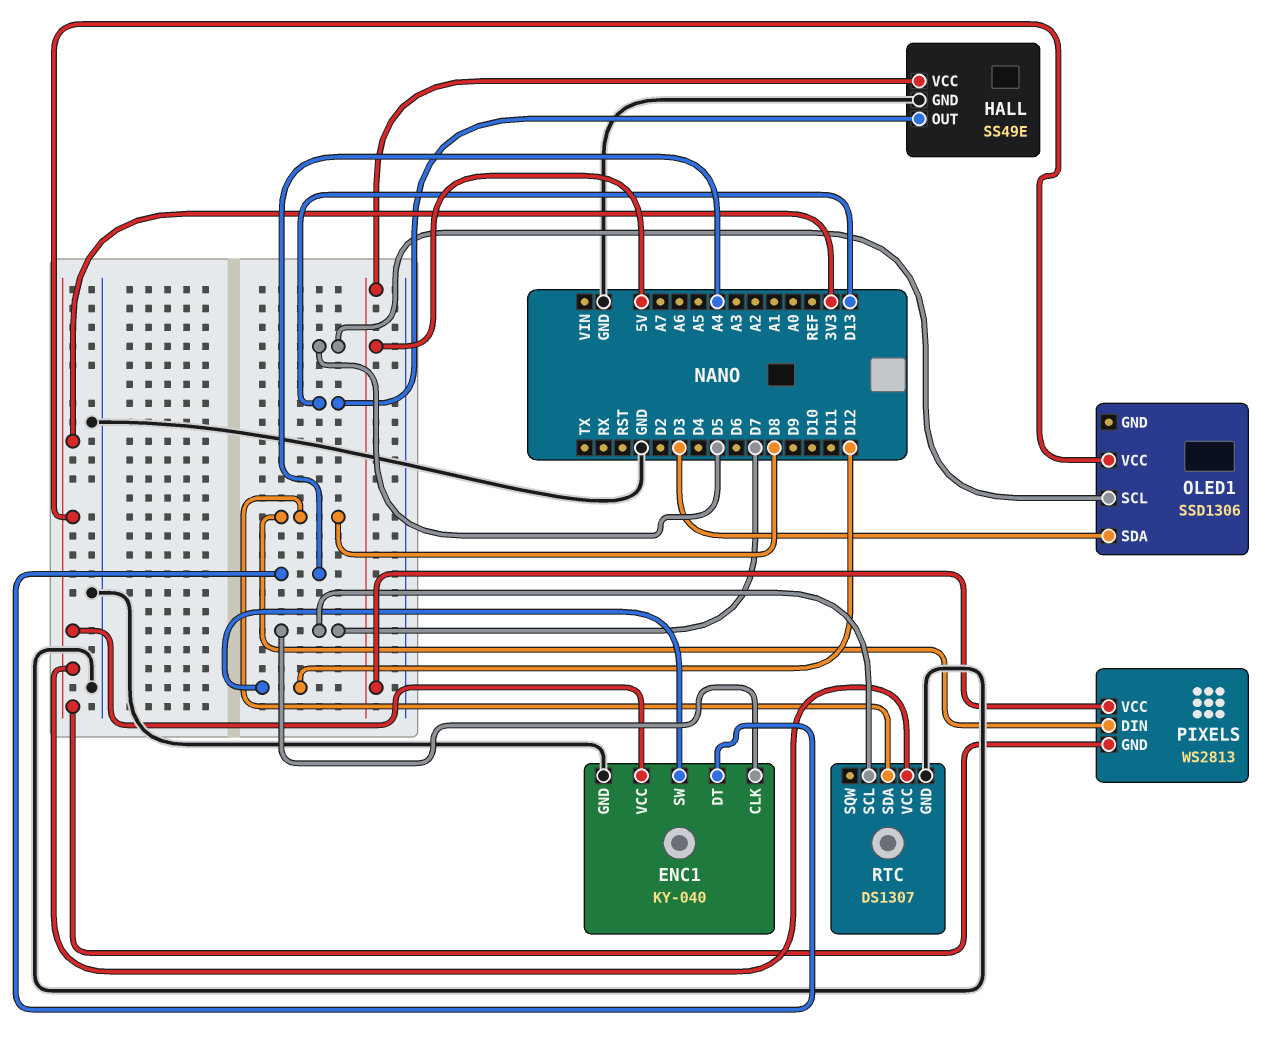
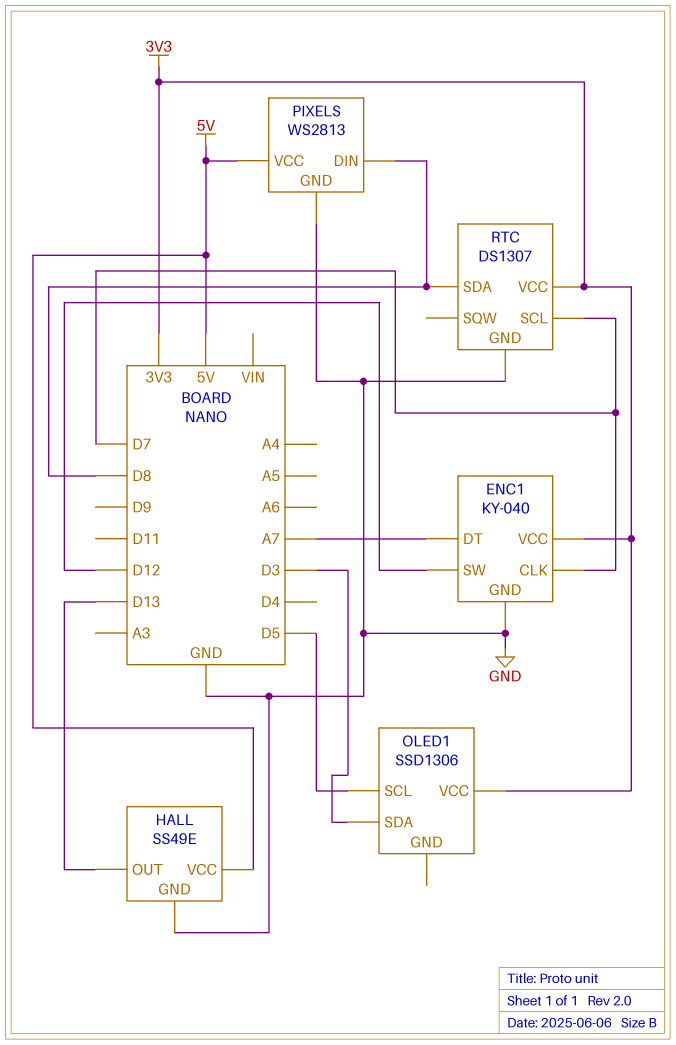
ENC1 pin DT: A4 -> A7
PIXELS pin GND: 3V3 -> GND

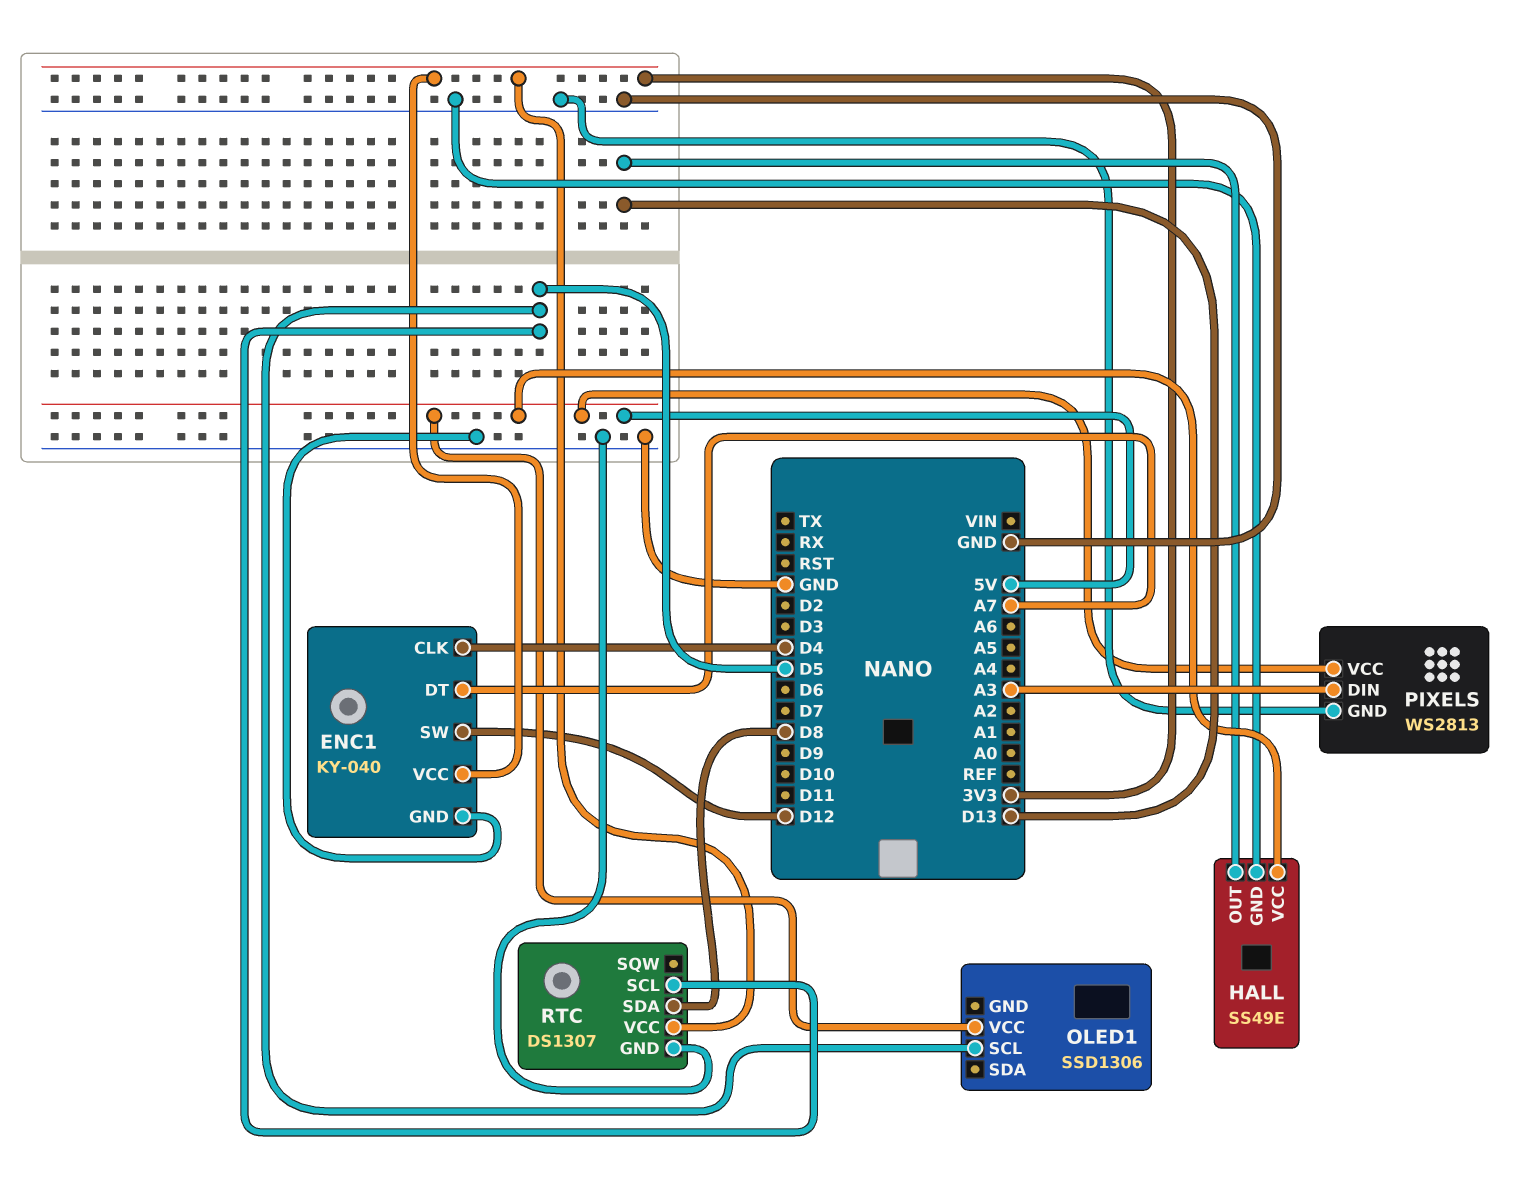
ENC1 pin CLK: D7 -> D4
OLED1 pin SDA: D3 -> none
OLED1 pin VCC: 3V3 -> 5V
PIXELS pin DIN: D8 -> A3
RTC pin SCL: D7 -> D5

